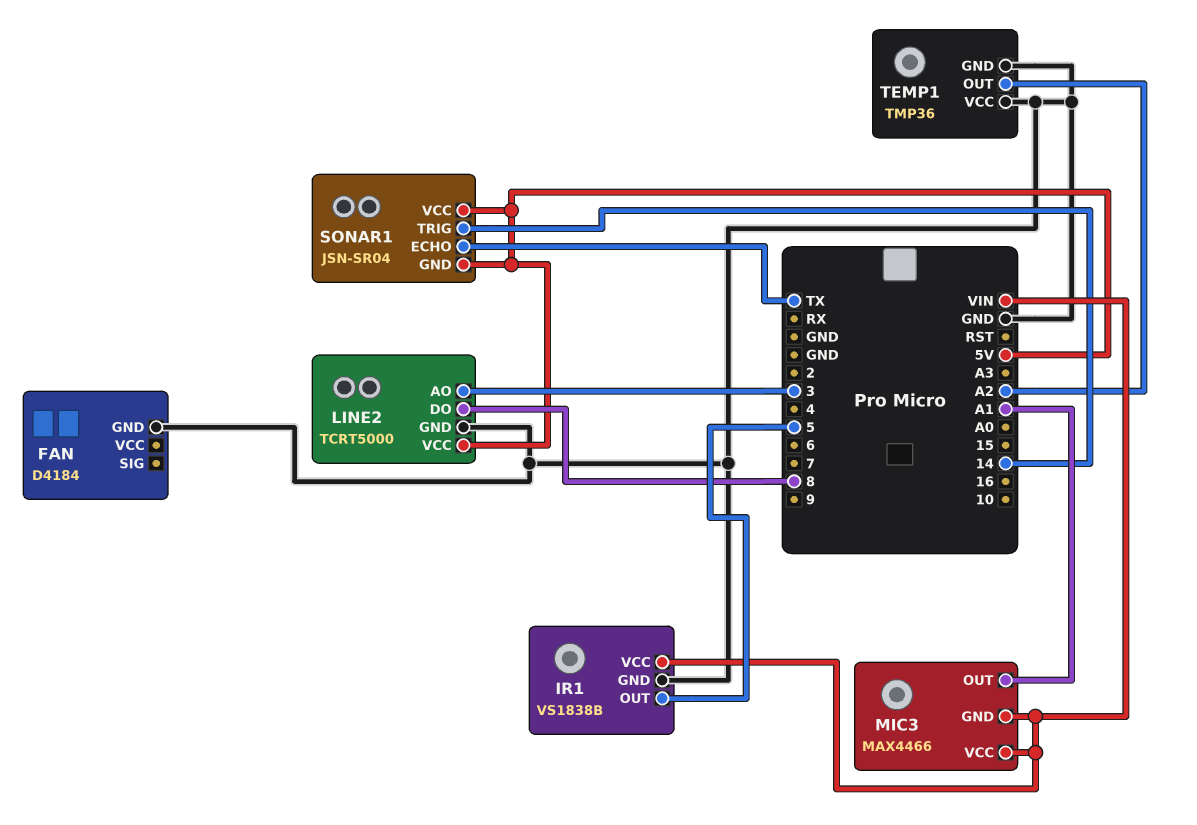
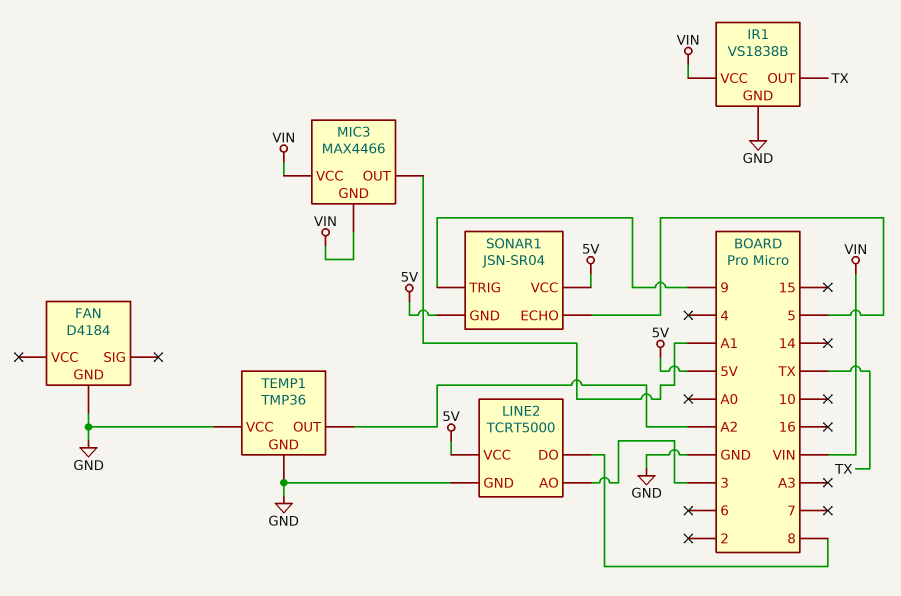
IR1 pin OUT: 5 -> TX
SONAR1 pin ECHO: TX -> 5
SONAR1 pin TRIG: 14 -> 9

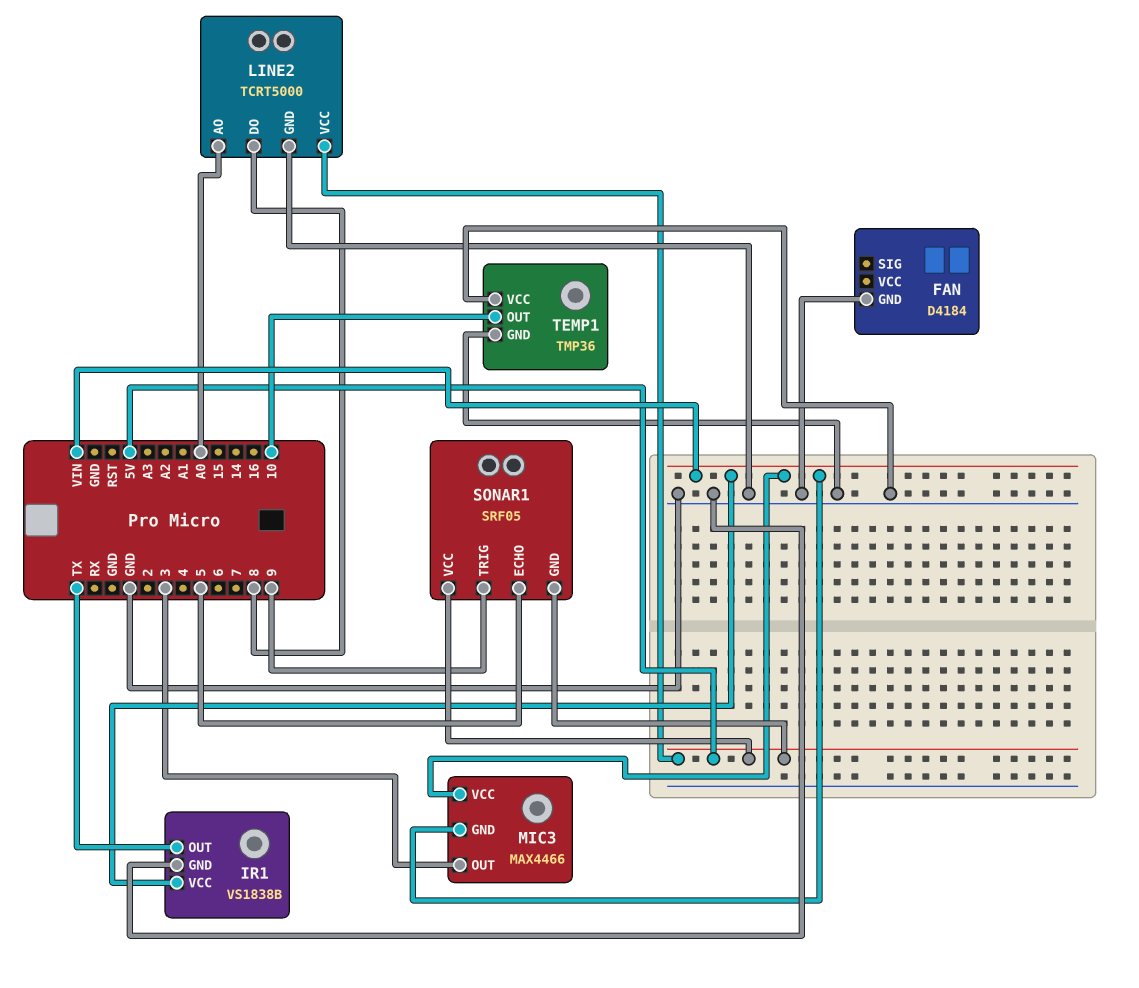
LINE2 pin AO: 3 -> A0
MIC3 pin OUT: A1 -> 3
SONAR1: JSN-SR04 -> SRF05
TEMP1 pin OUT: A2 -> 10

